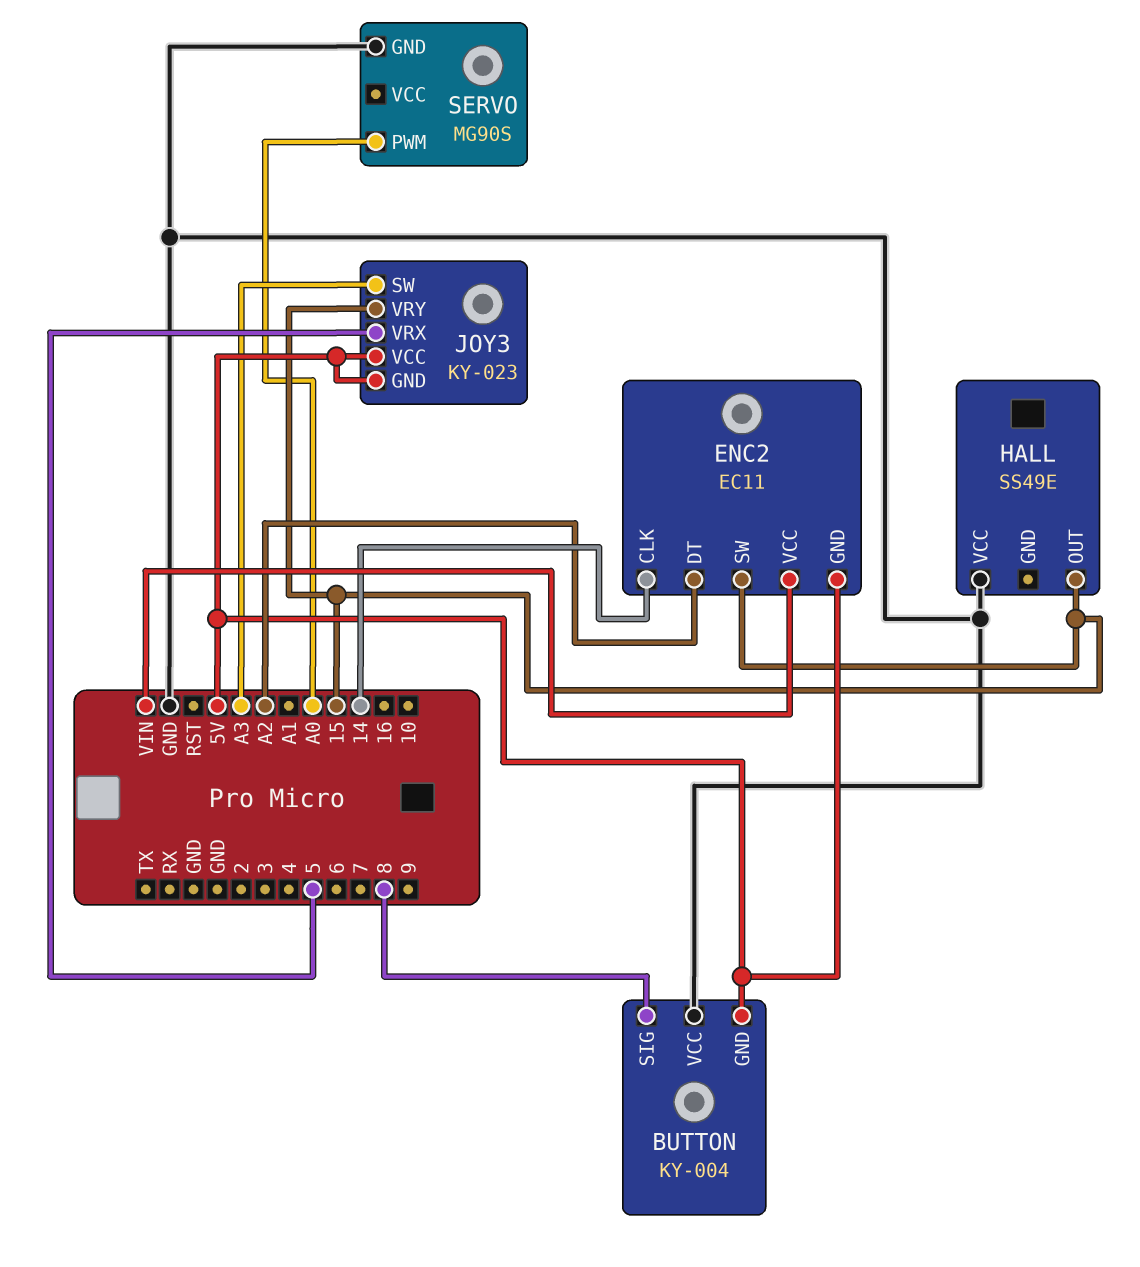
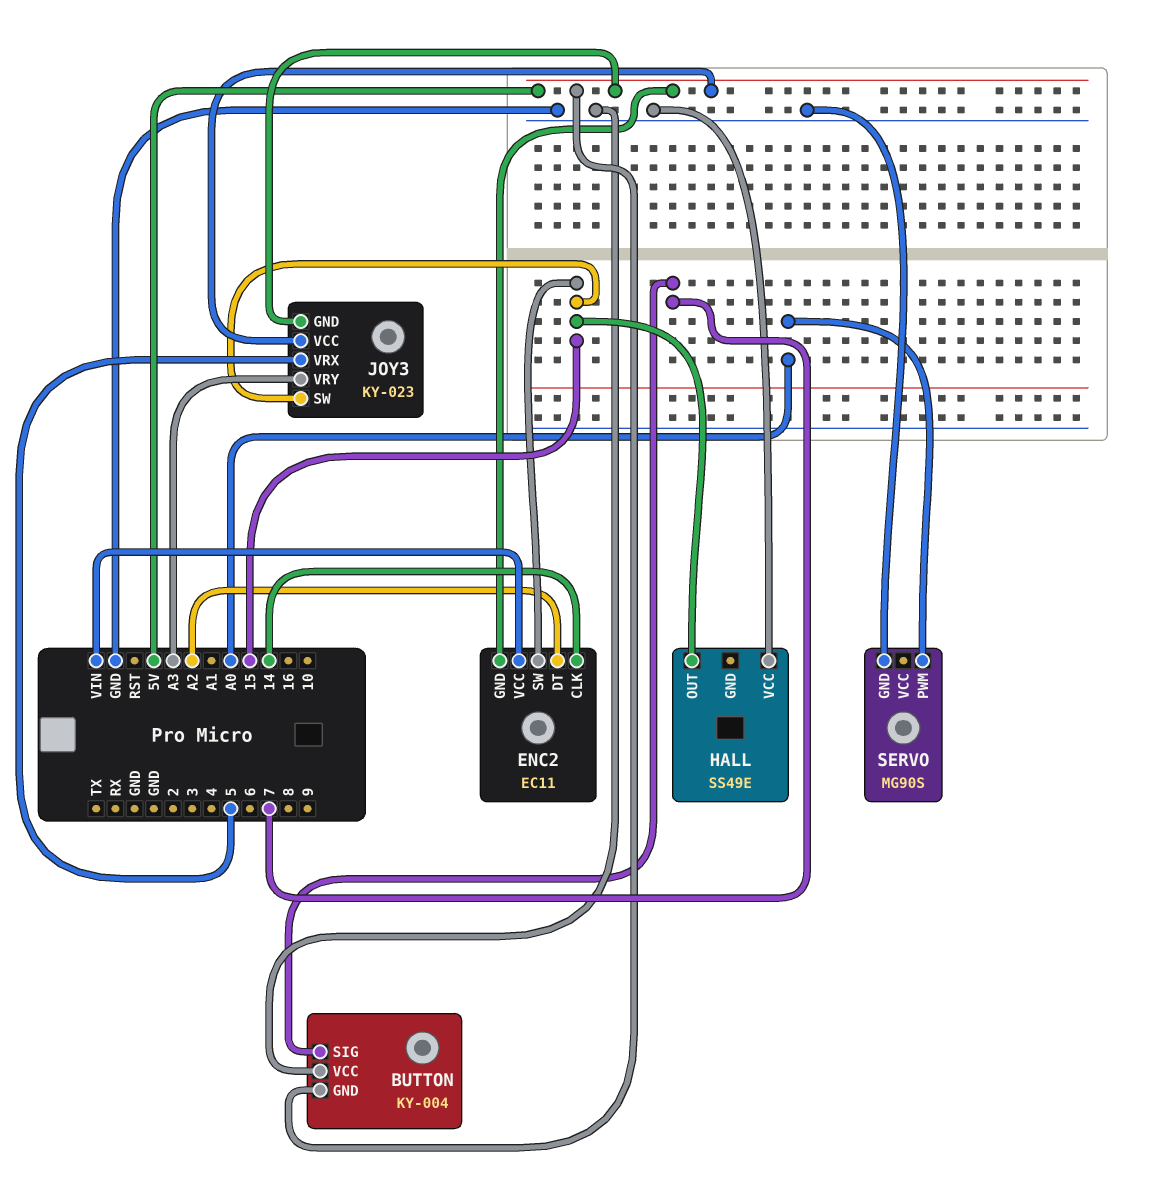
BUTTON pin SIG: 8 -> 7
JOY3 pin SW: A3 -> 15
JOY3 pin VRY: 15 -> A3

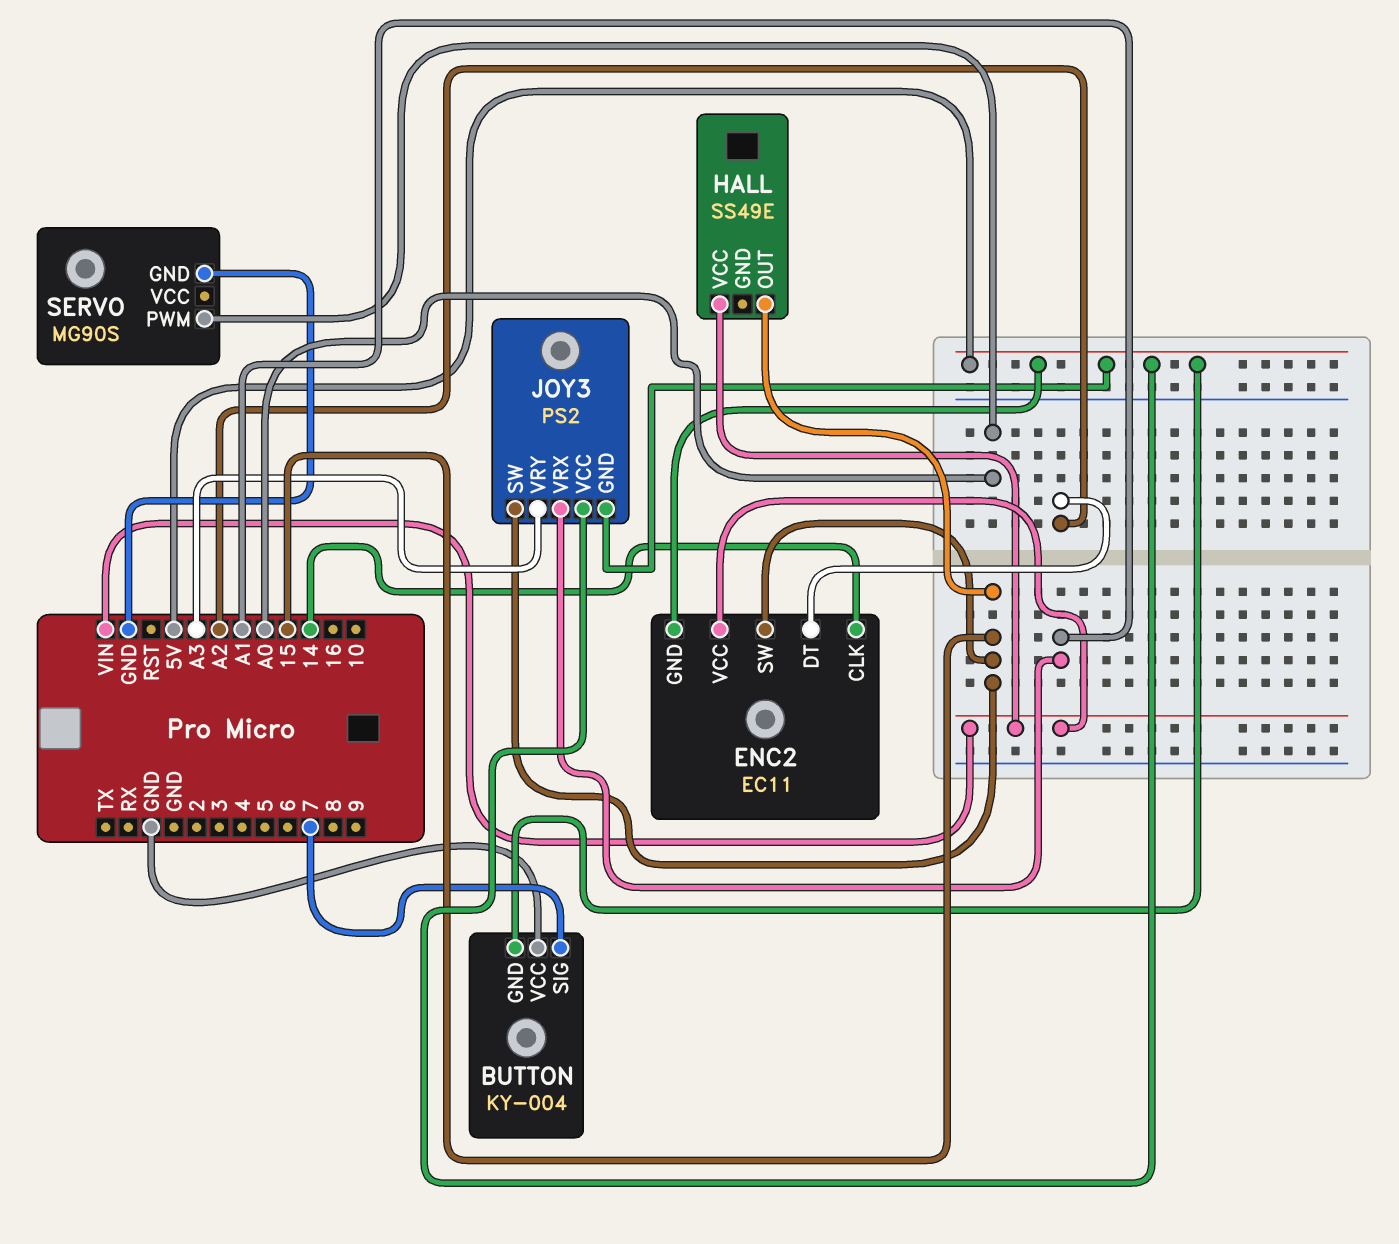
HALL pin VCC: GND -> VIN
JOY3: KY-023 -> PS2
JOY3 pin VRX: 5 -> A1

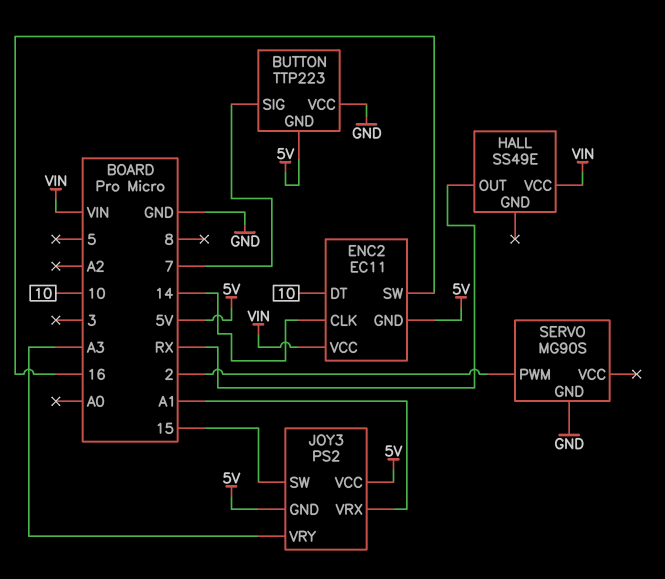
BUTTON: KY-004 -> TTP223
ENC2 pin DT: A2 -> 10
ENC2 pin SW: 15 -> 16
HALL pin OUT: 15 -> RX
SERVO pin PWM: A0 -> 2

